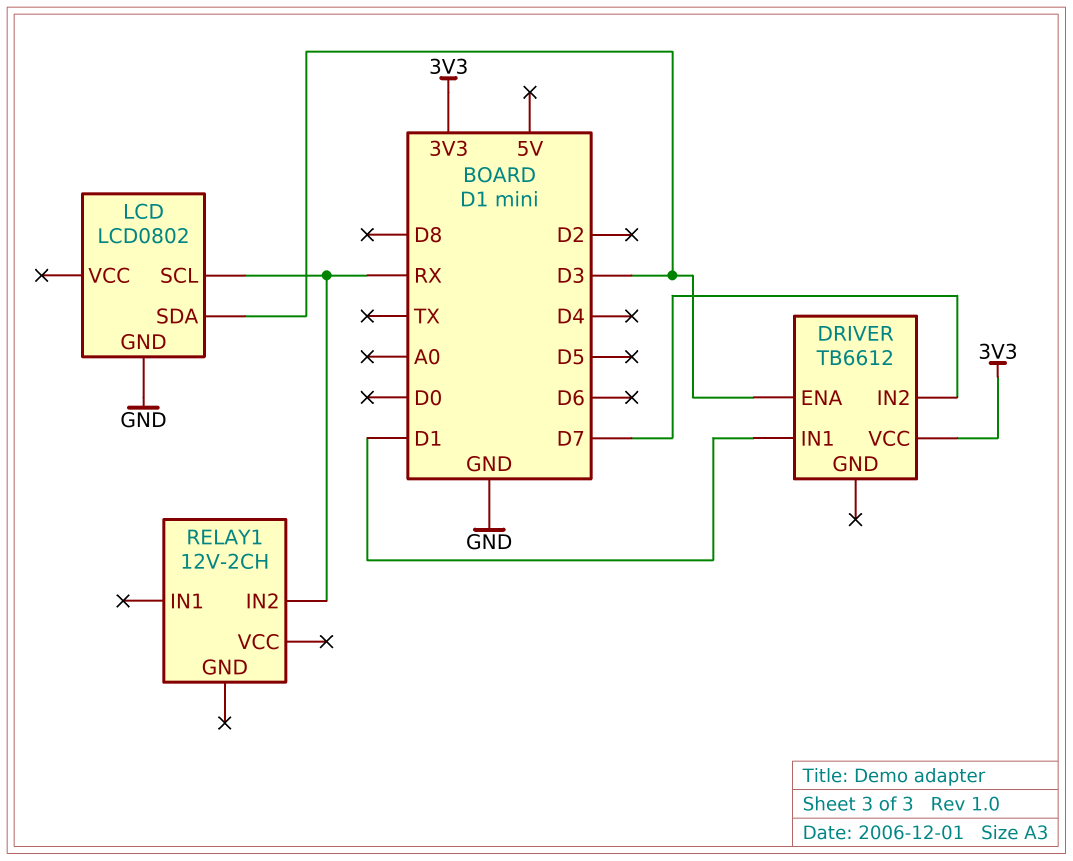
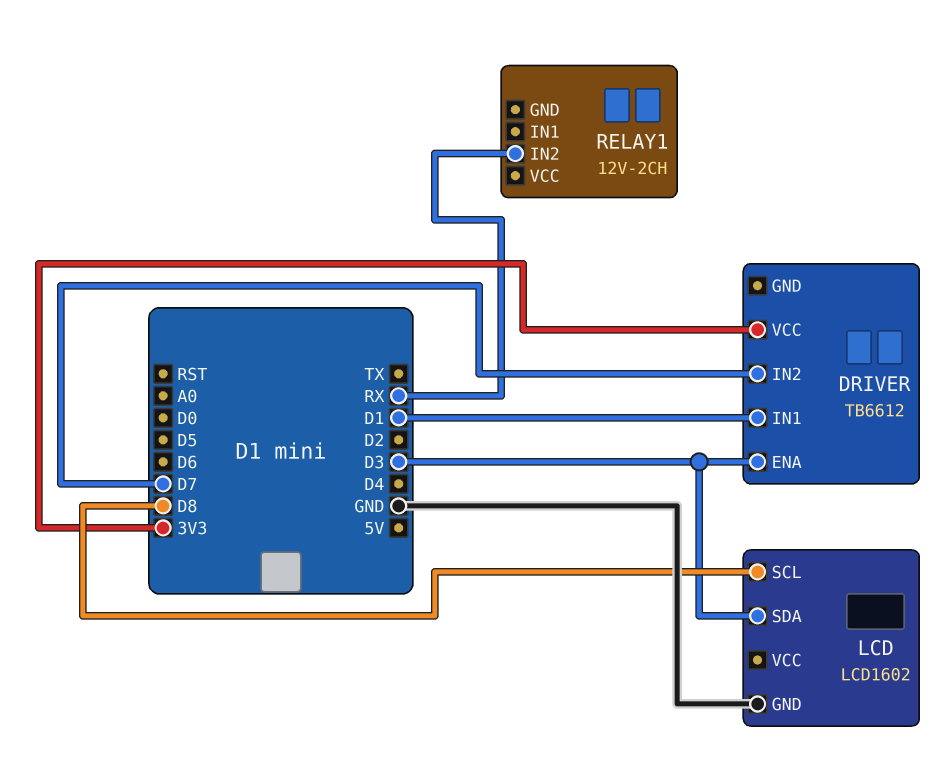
LCD: LCD0802 -> LCD1602
LCD pin SCL: RX -> D8

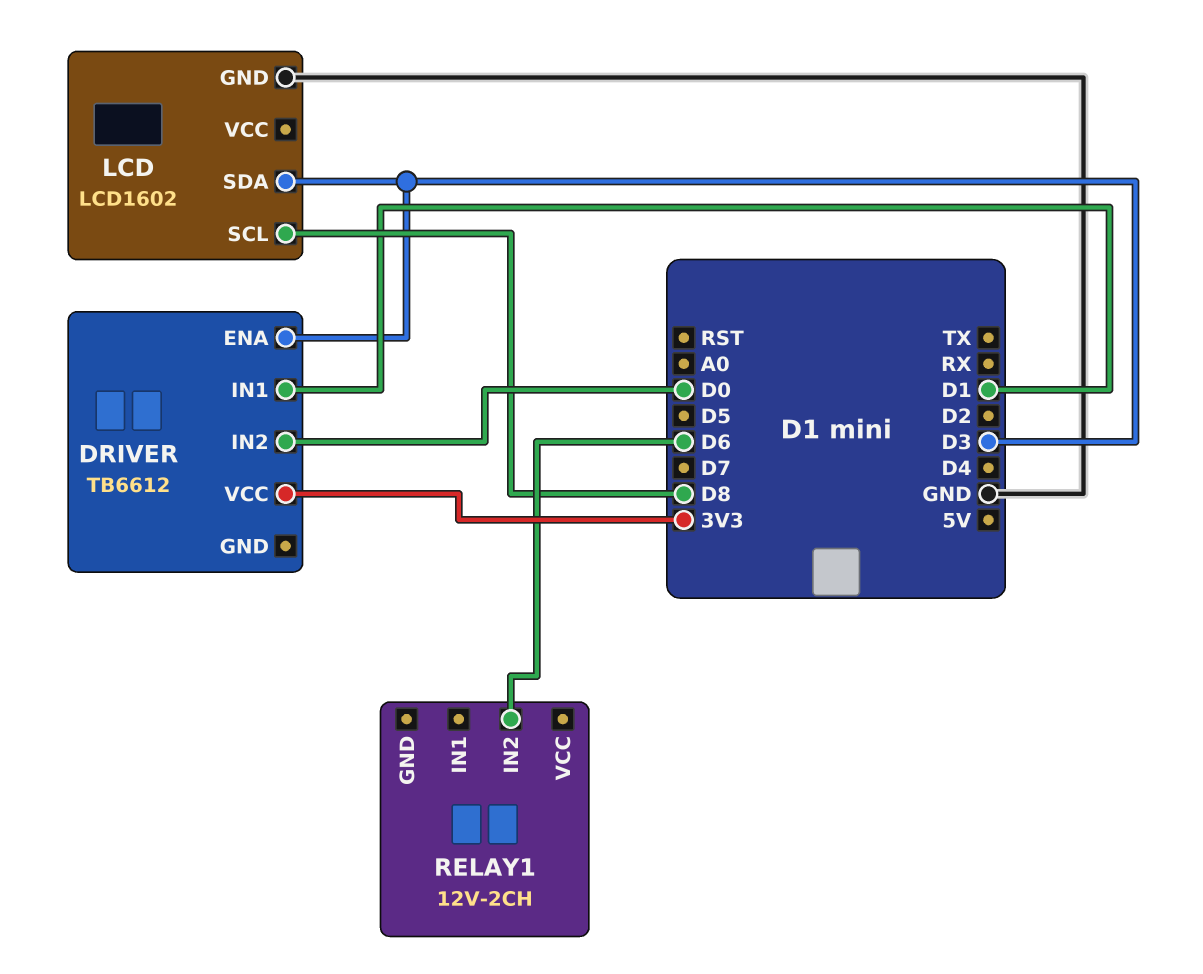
DRIVER pin IN2: D7 -> D0
RELAY1 pin IN2: RX -> D6

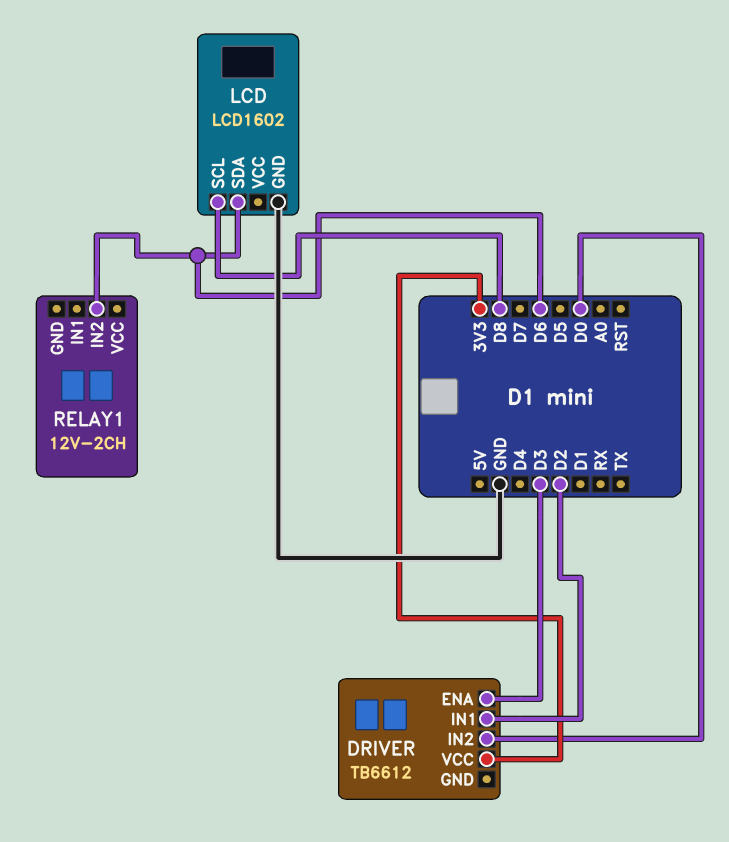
DRIVER pin IN1: D1 -> D2
LCD pin SDA: D3 -> D6

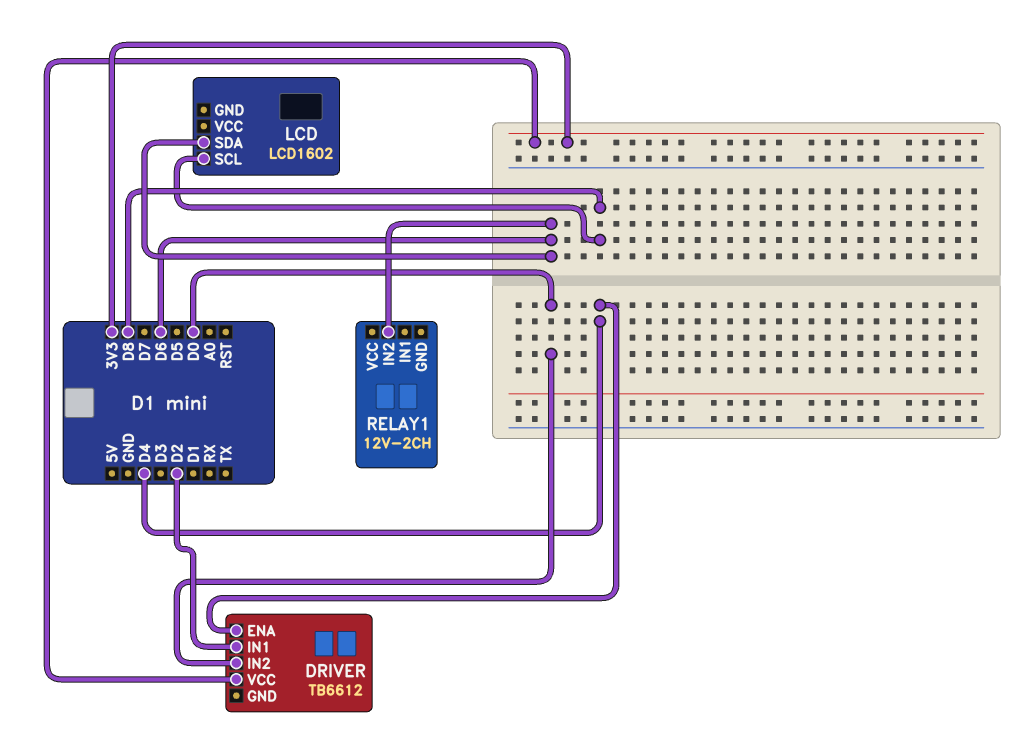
DRIVER pin ENA: D3 -> D4
LCD pin GND: GND -> none

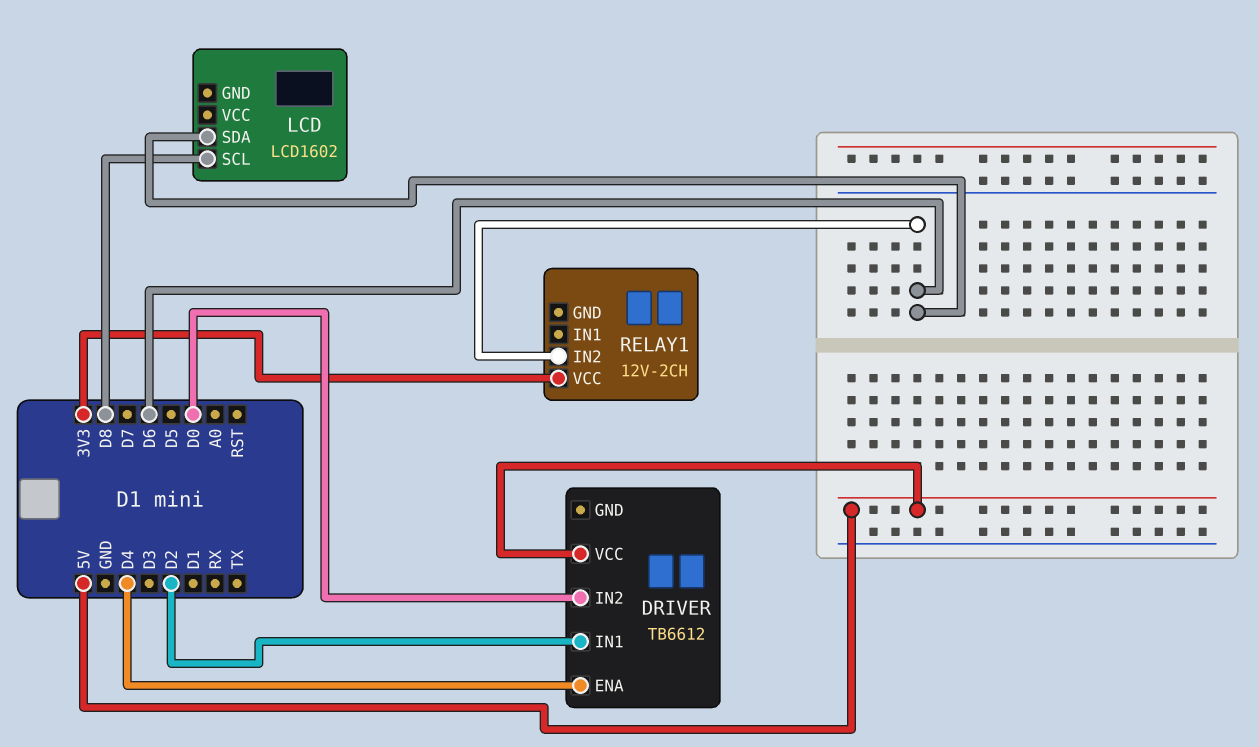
DRIVER pin VCC: 3V3 -> 5V
RELAY1 pin VCC: none -> 3V3

